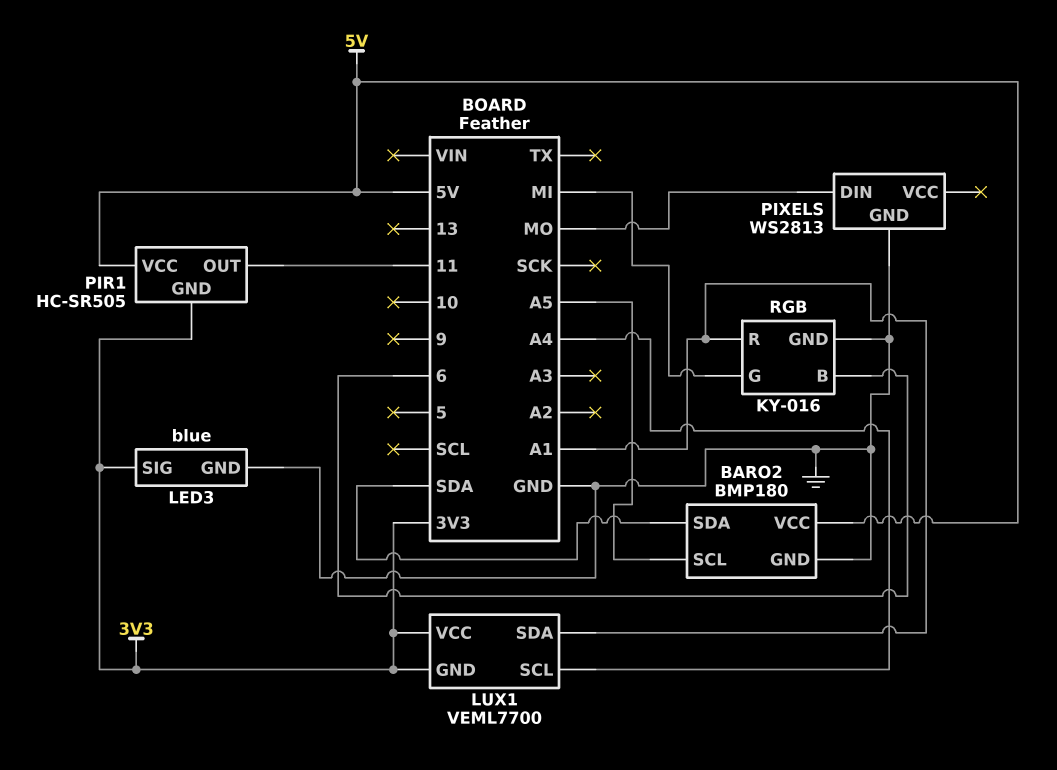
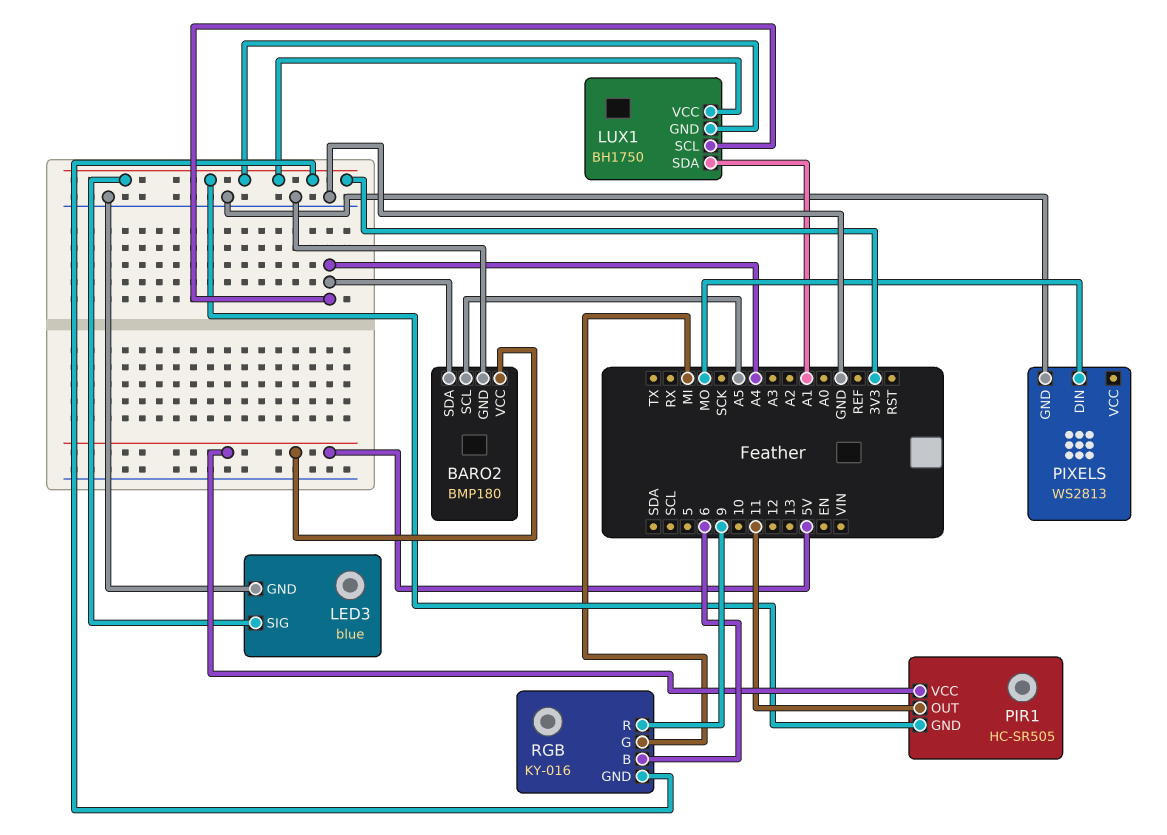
BARO2 pin SDA: SDA -> A4
LUX1: VEML7700 -> BH1750
RGB pin GND: GND -> 3V3
RGB pin R: A1 -> 9

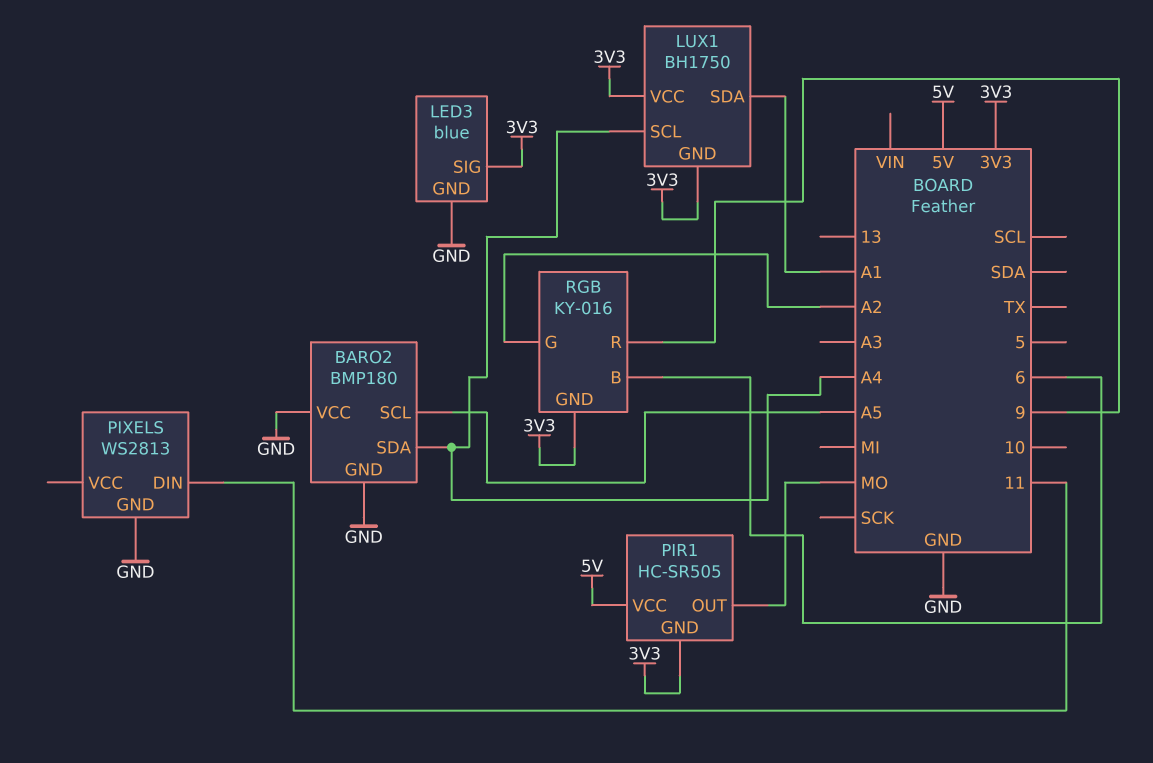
BARO2 pin VCC: 5V -> GND
PIR1 pin OUT: 11 -> MO
PIXELS pin DIN: MO -> 11
RGB pin G: MI -> A2

